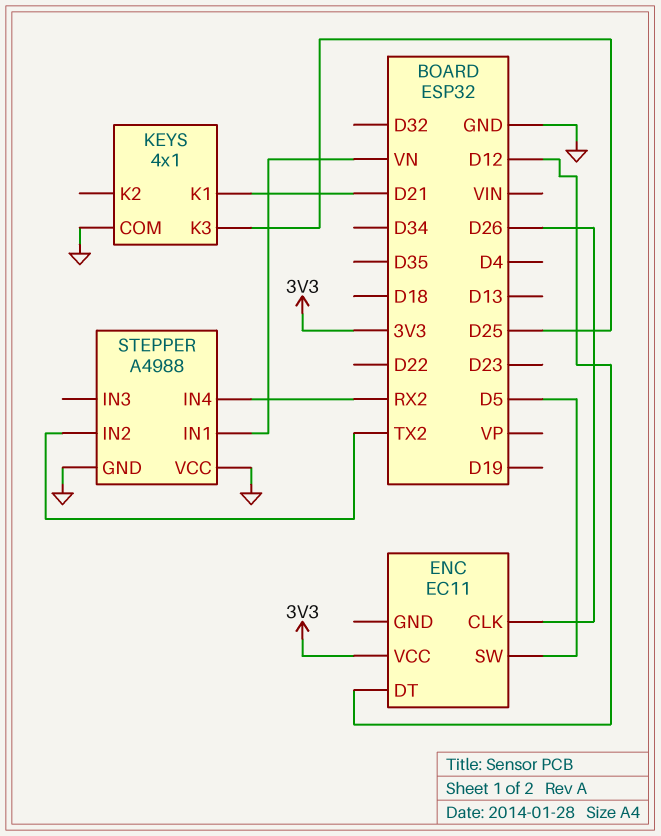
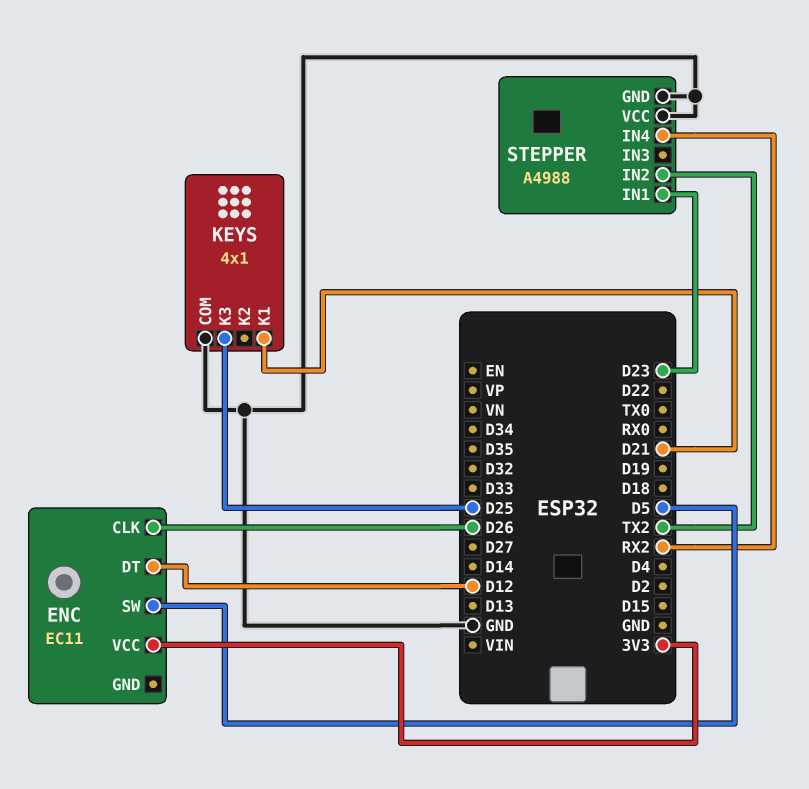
STEPPER pin IN1: VN -> D23

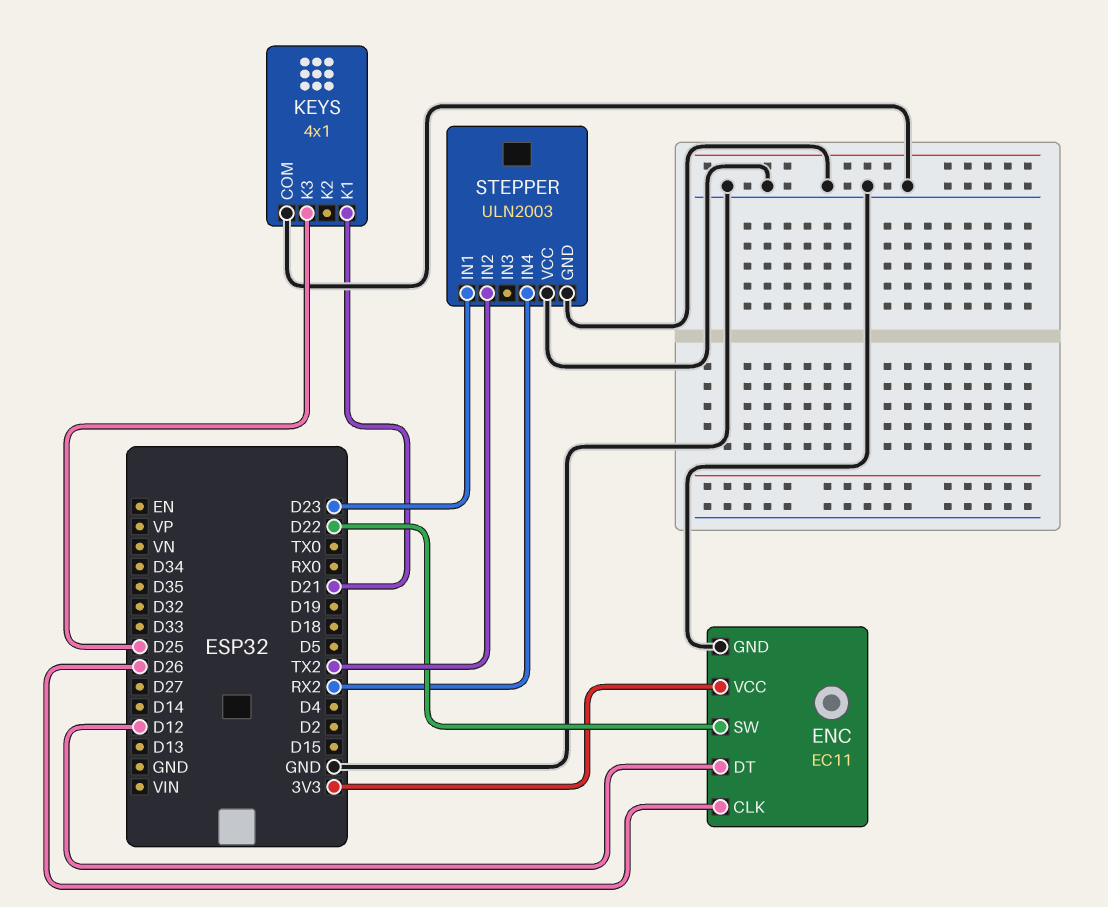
ENC pin GND: none -> GND
ENC pin SW: D5 -> D22
STEPPER: A4988 -> ULN2003

